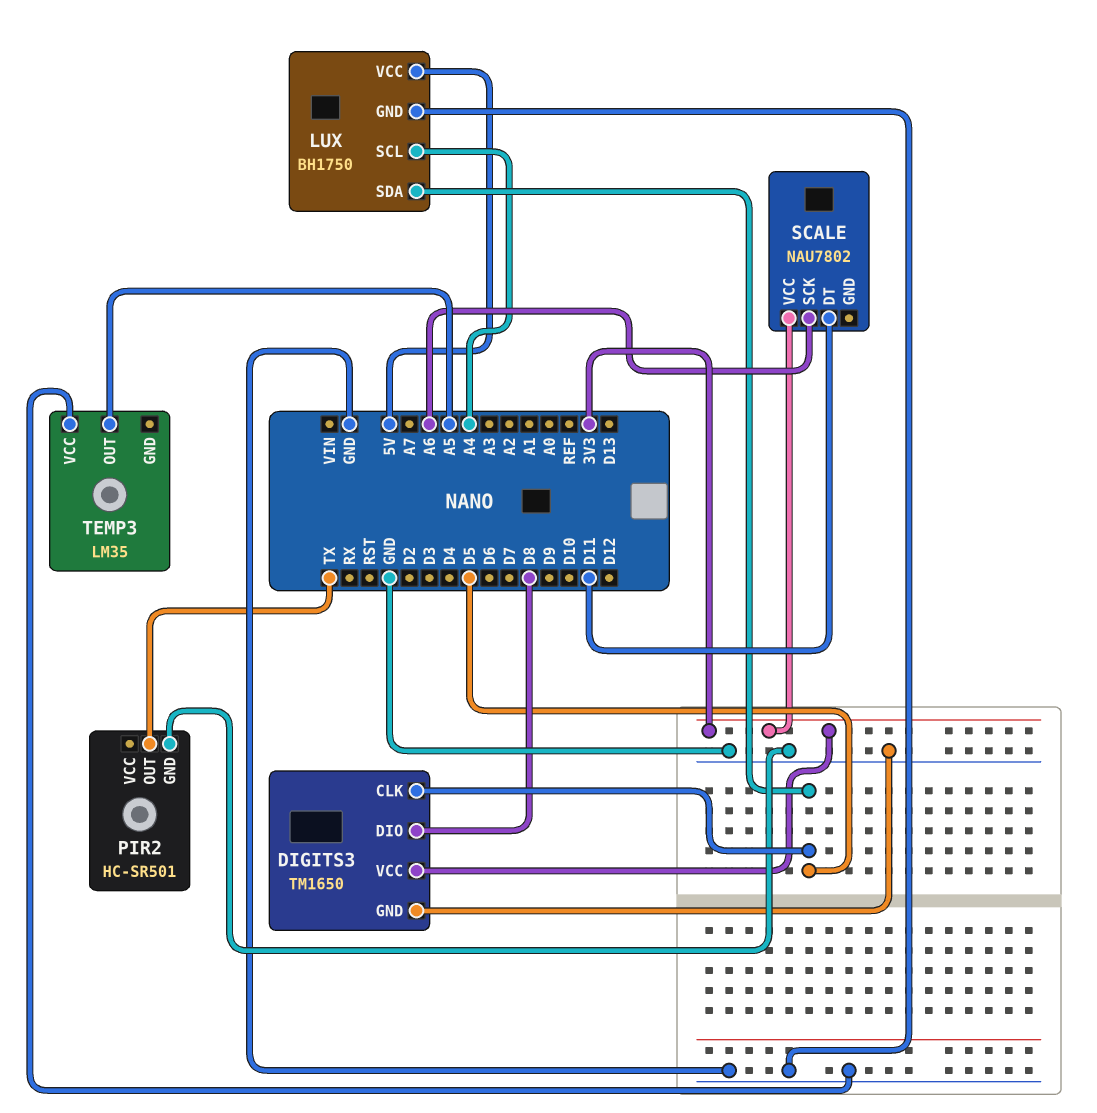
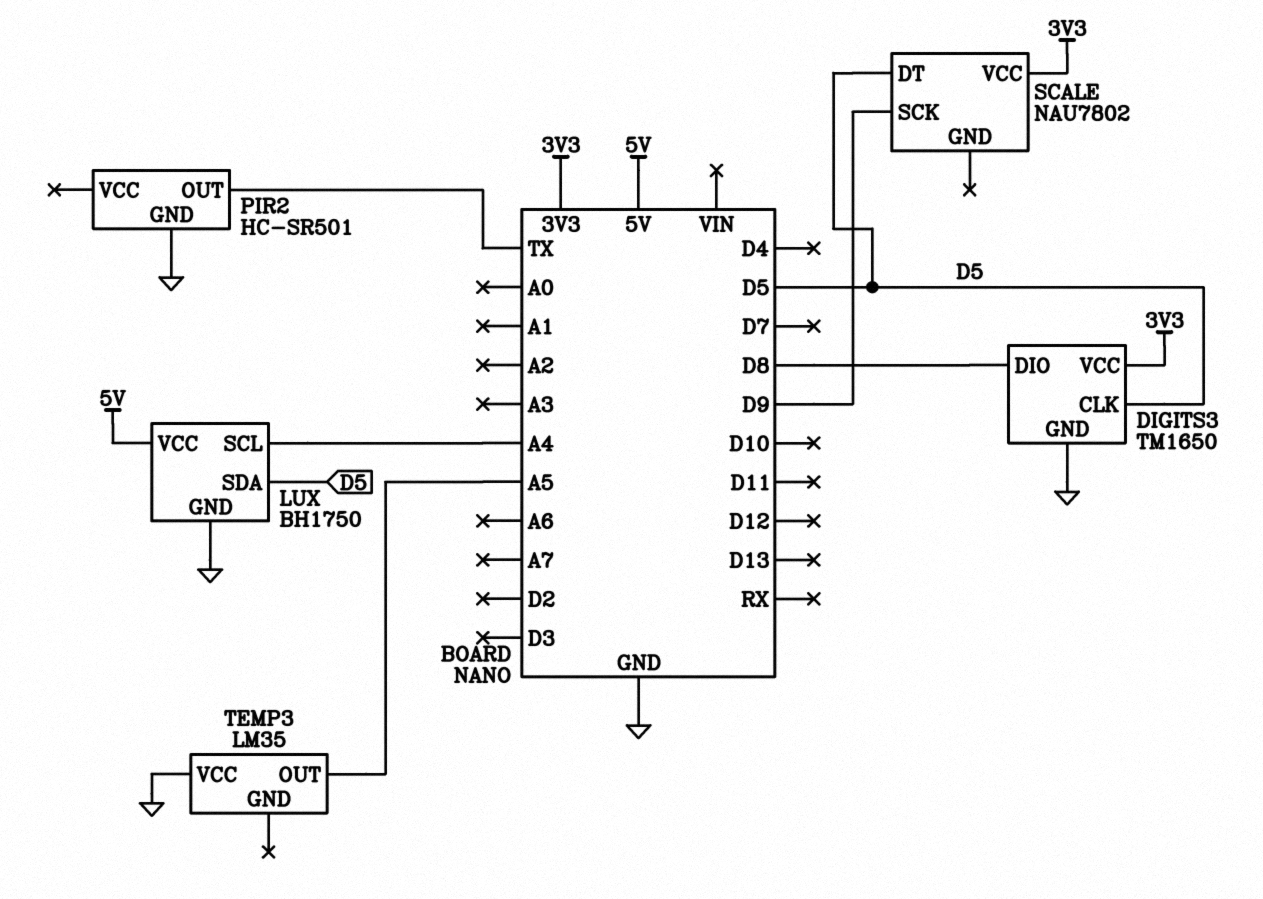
SCALE pin DT: D11 -> D5
SCALE pin SCK: A6 -> D9

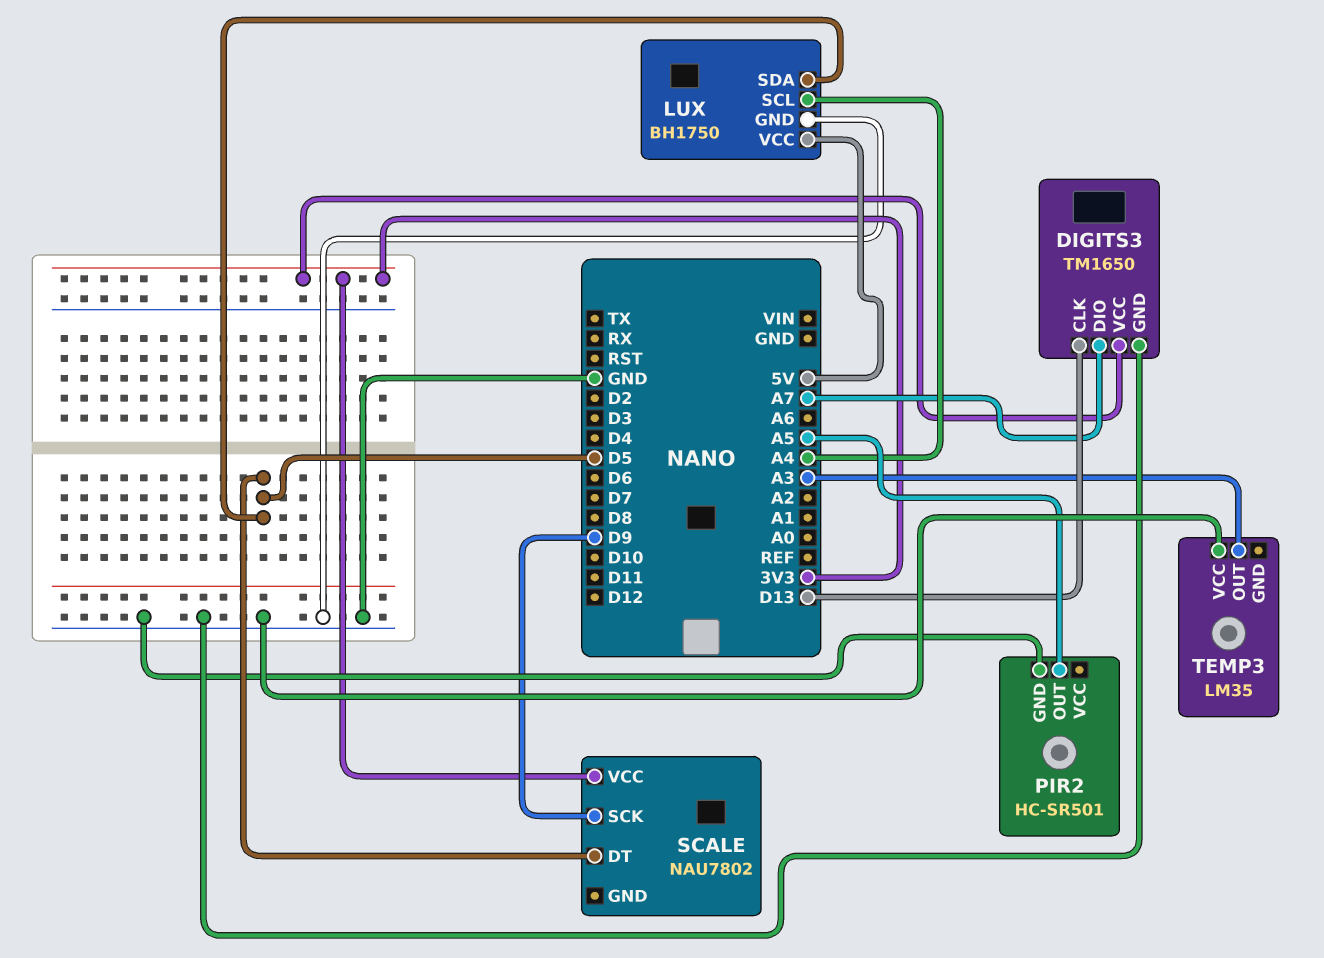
DIGITS3 pin CLK: D5 -> D13
DIGITS3 pin DIO: D8 -> A7
PIR2 pin OUT: TX -> A5
TEMP3 pin OUT: A5 -> A3

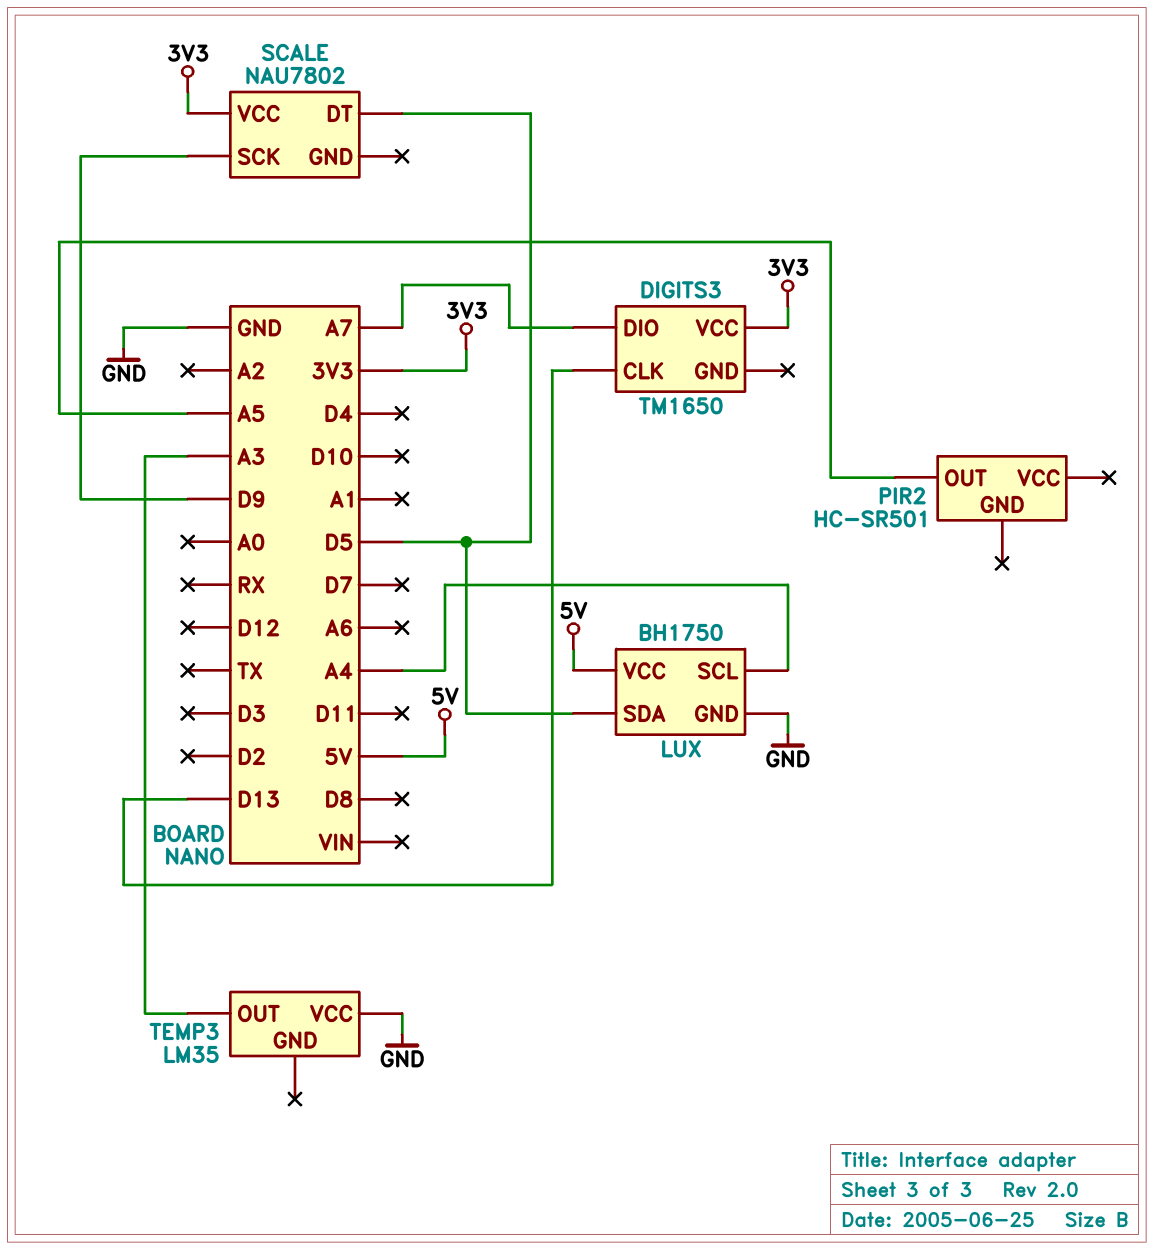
DIGITS3 pin GND: GND -> none
PIR2 pin GND: GND -> none

